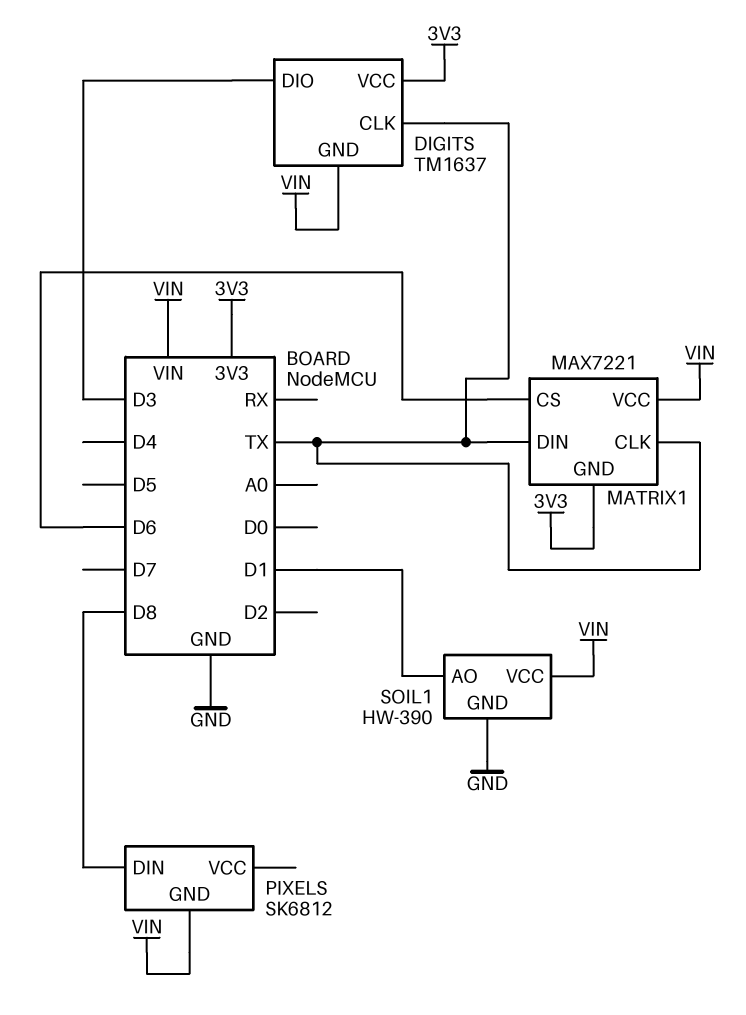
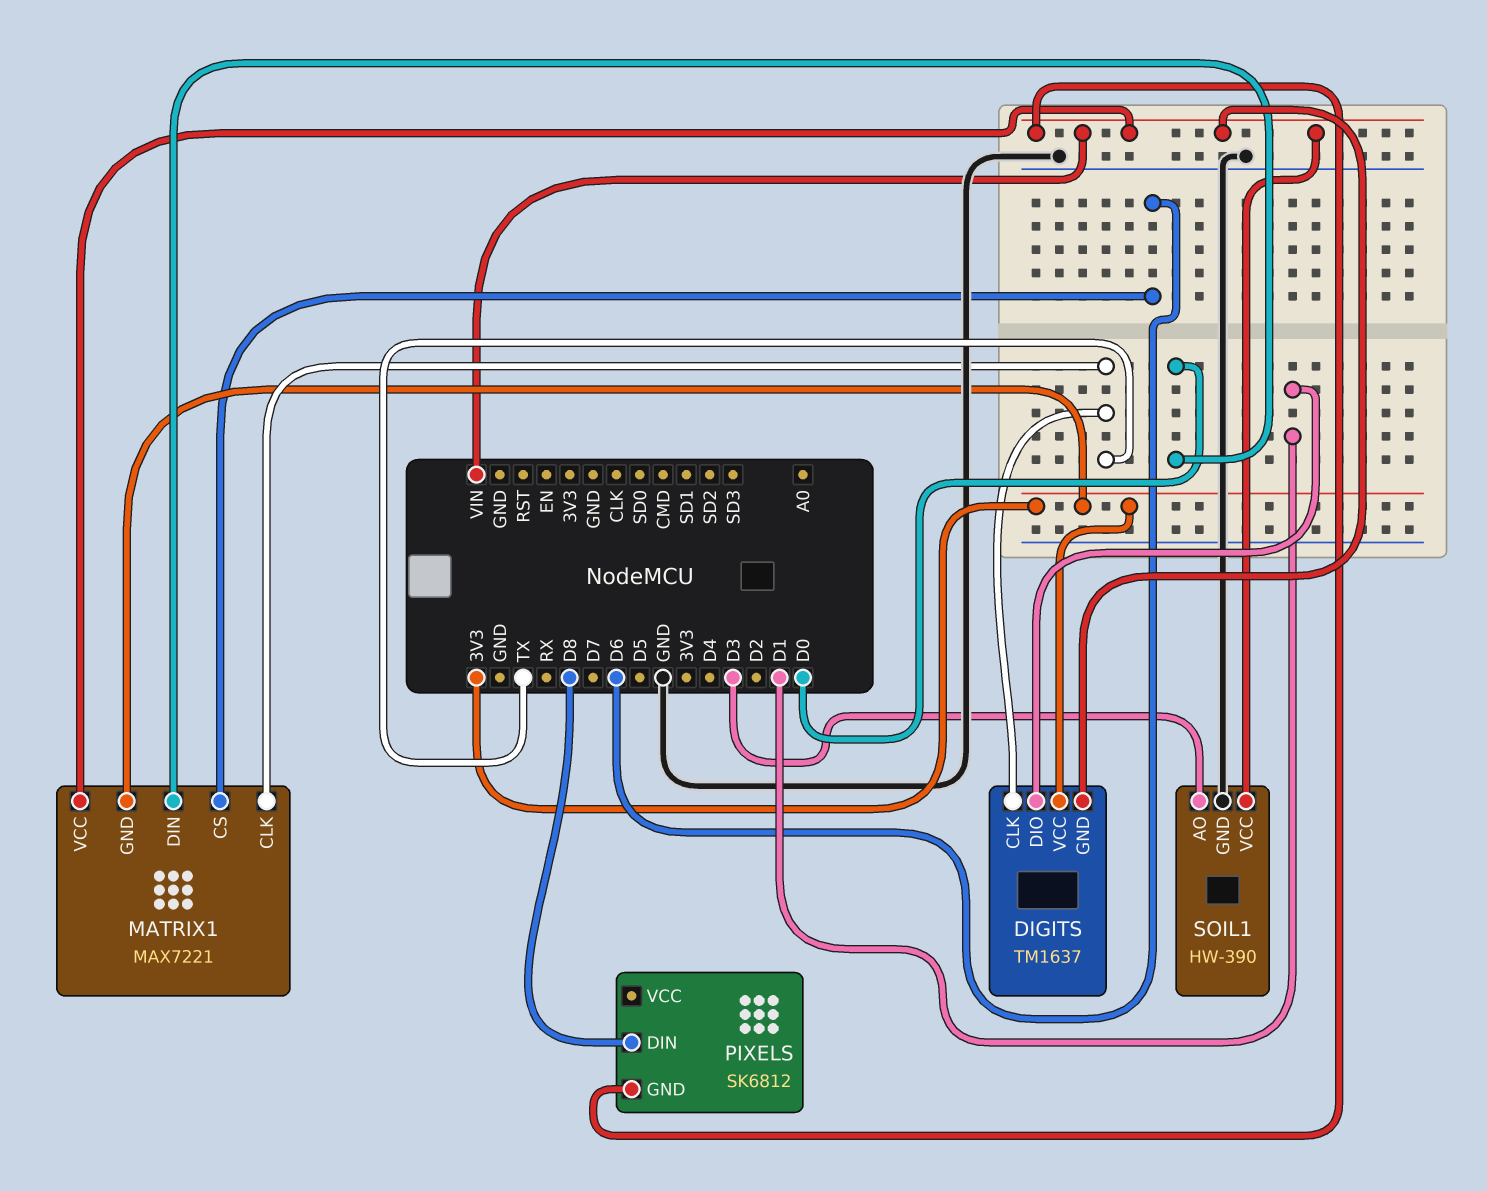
DIGITS pin DIO: D3 -> D1
MATRIX1 pin DIN: TX -> D0
SOIL1 pin AO: D1 -> D3

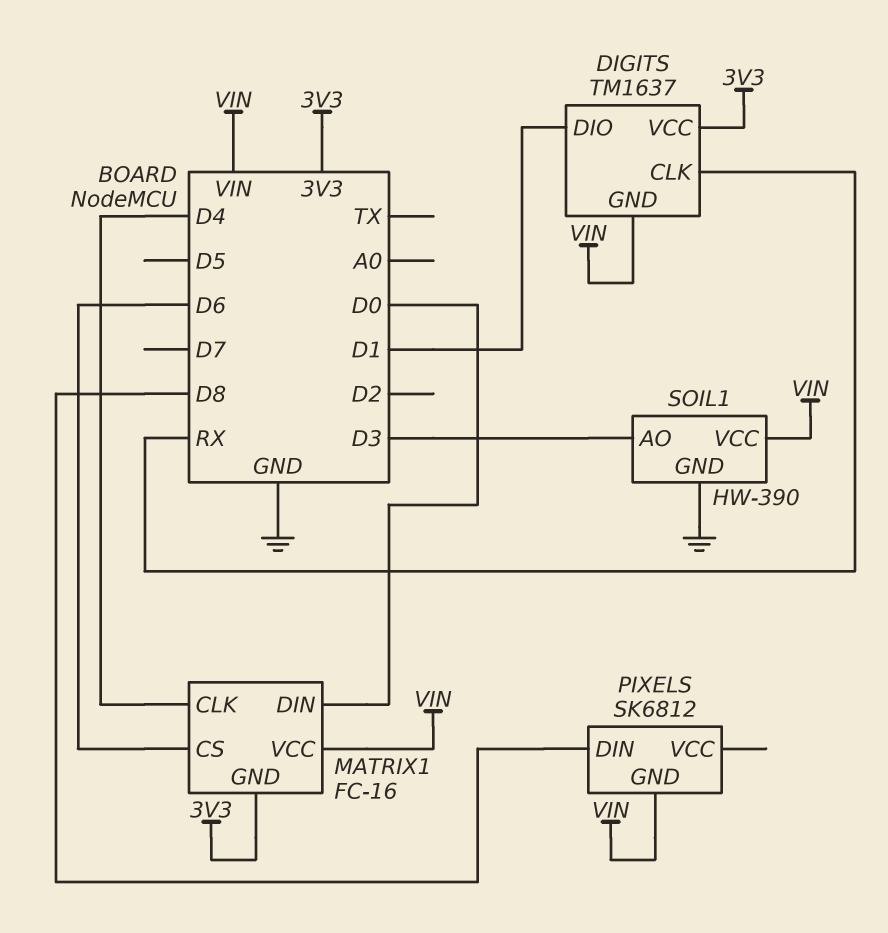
DIGITS pin CLK: TX -> RX
MATRIX1: MAX7221 -> FC-16
MATRIX1 pin CLK: TX -> D4

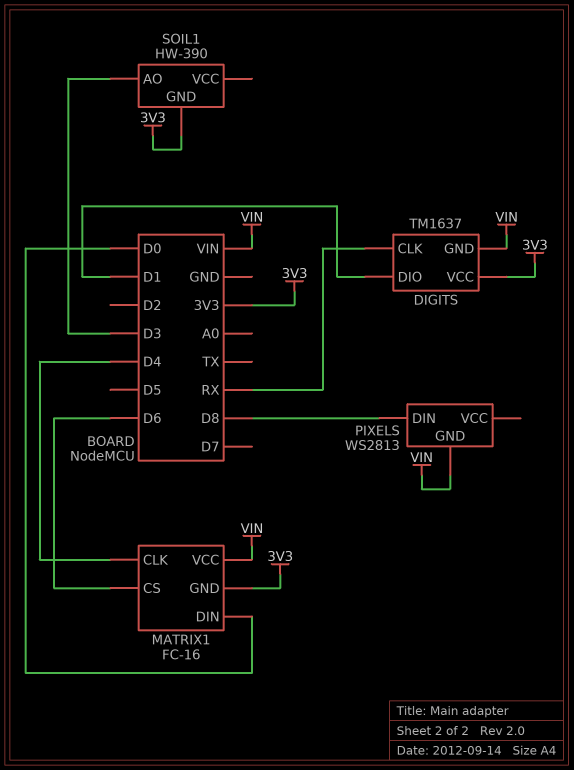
PIXELS: SK6812 -> WS2813
SOIL1 pin GND: GND -> 3V3
SOIL1 pin VCC: VIN -> none

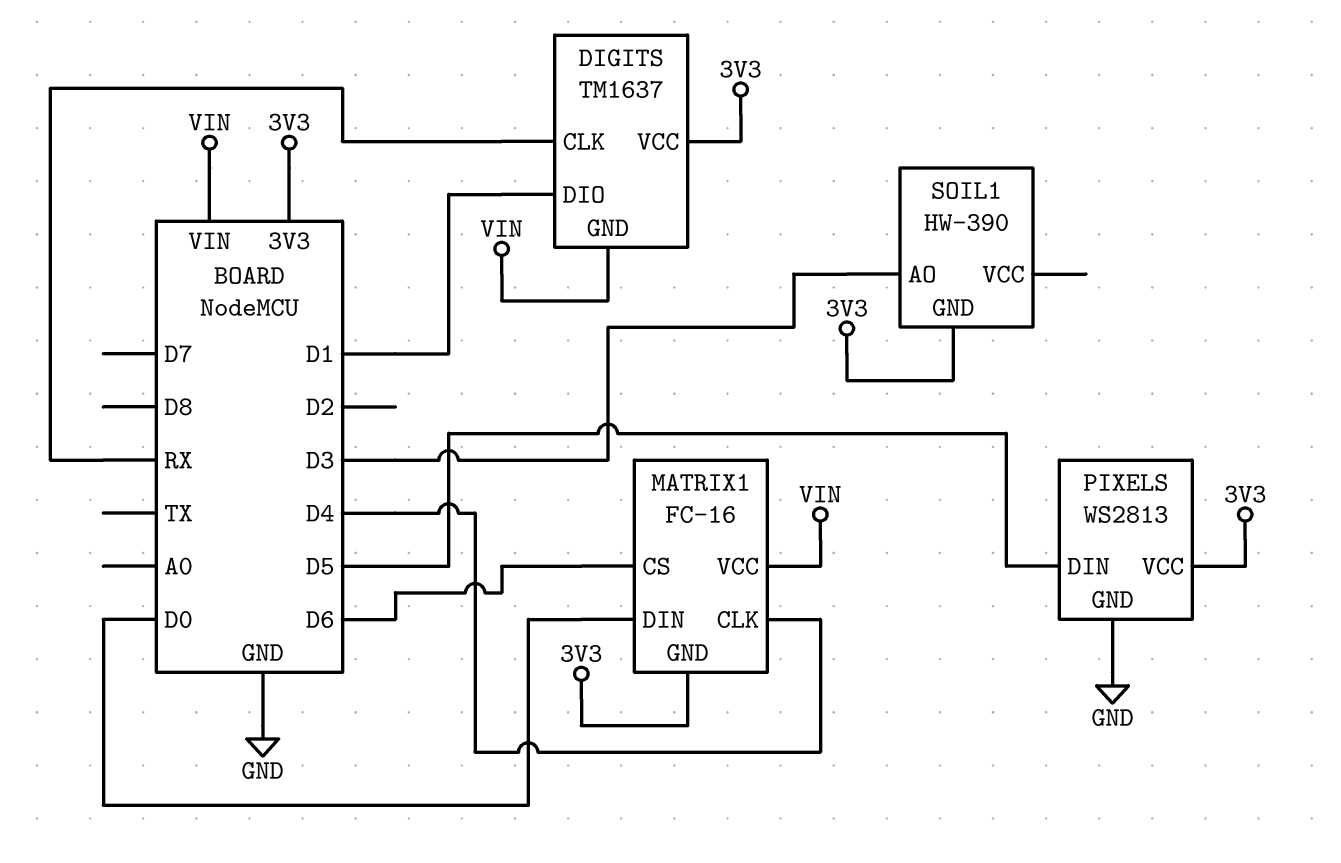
PIXELS pin DIN: D8 -> D5
PIXELS pin GND: VIN -> GND
PIXELS pin VCC: none -> 3V3

